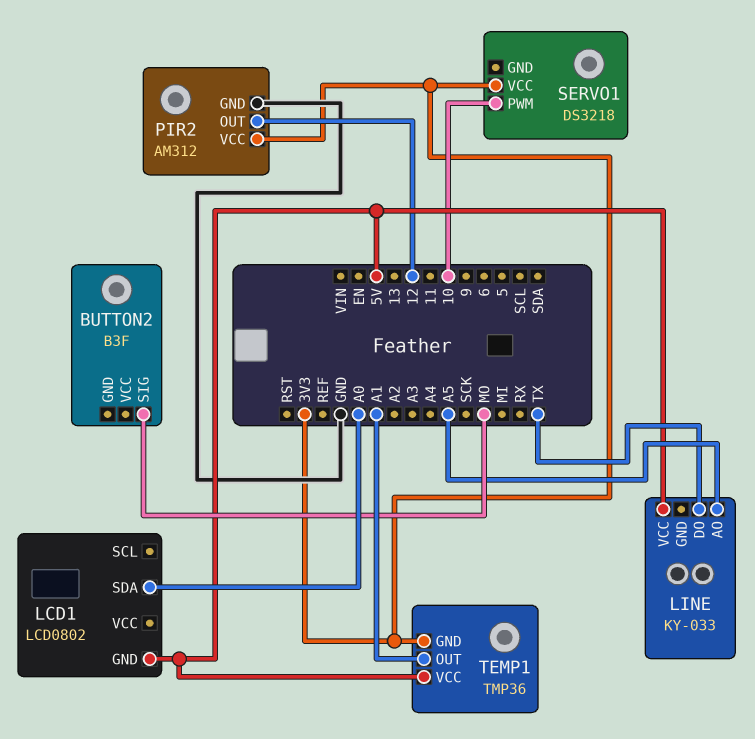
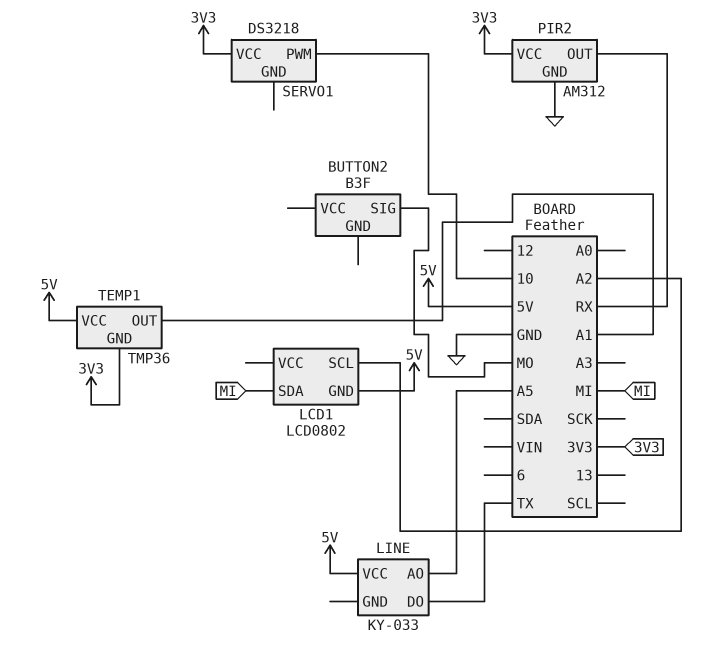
LCD1 pin SCL: none -> A2
LCD1 pin SDA: A0 -> MI
PIR2 pin OUT: 12 -> RX

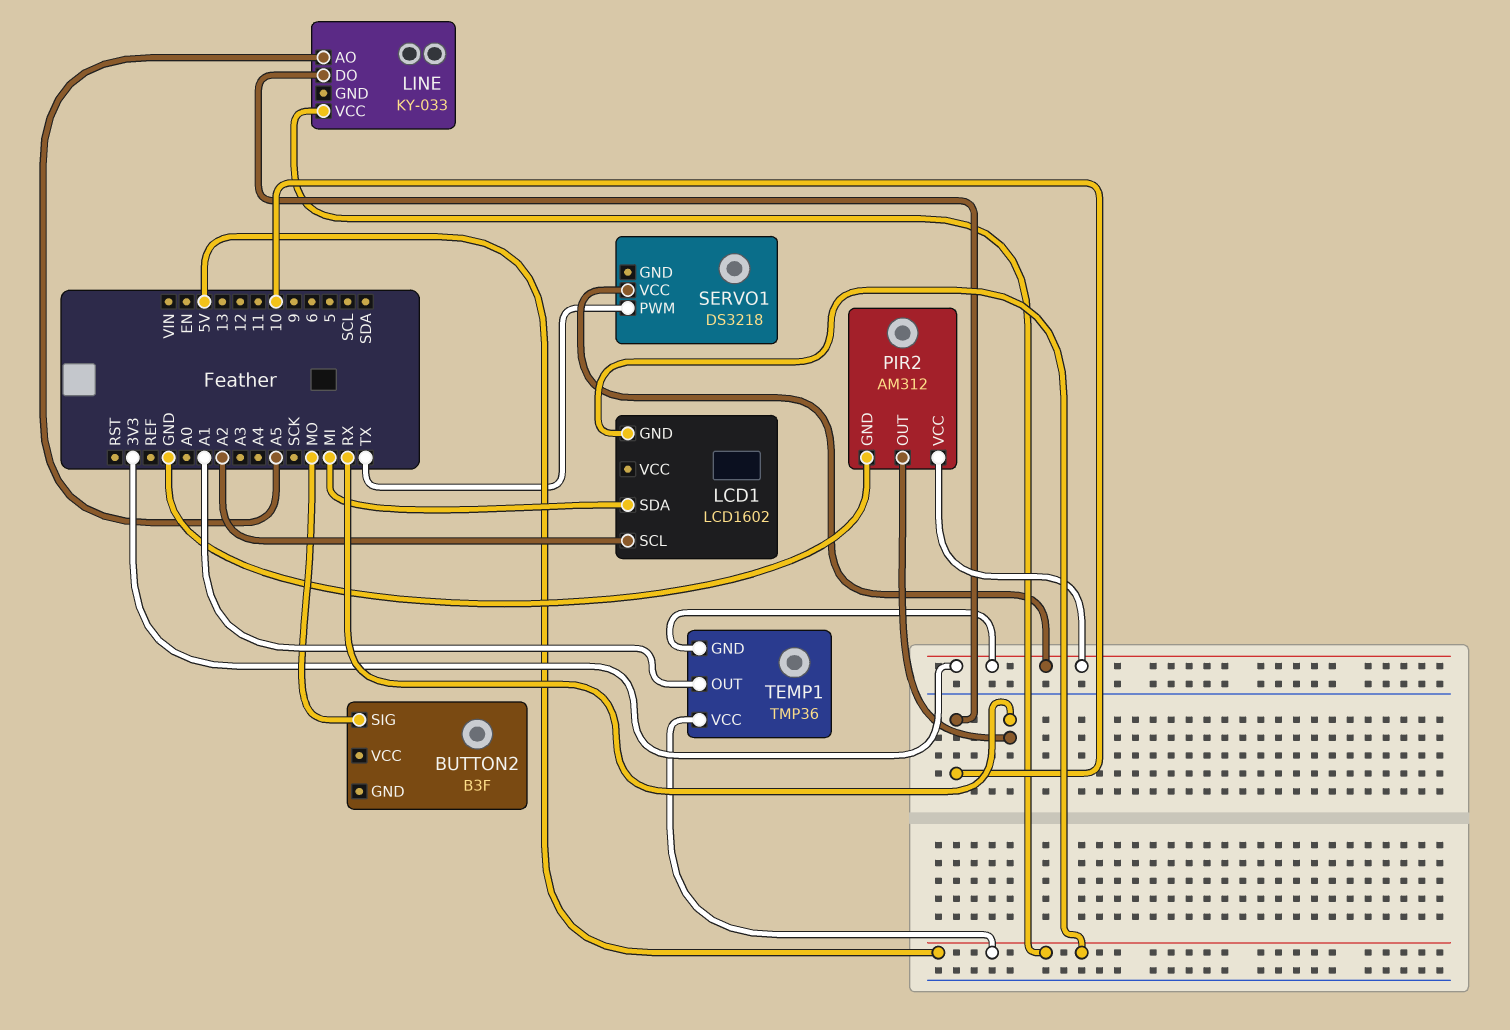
LCD1: LCD0802 -> LCD1602
LINE pin DO: TX -> 10
SERVO1 pin PWM: 10 -> TX

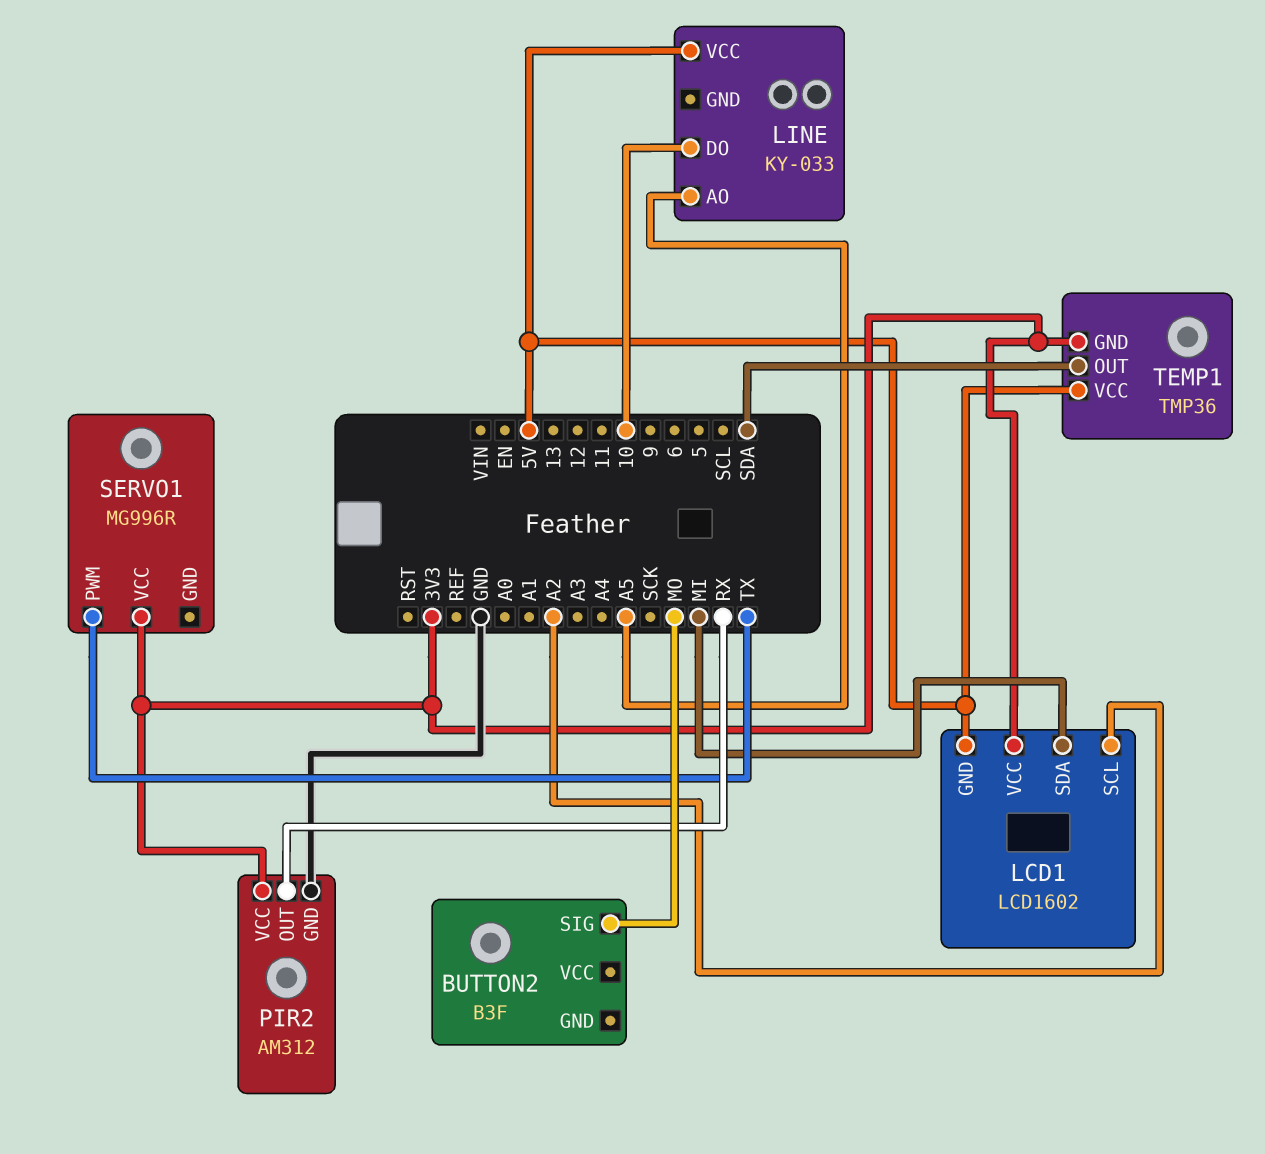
LCD1 pin VCC: none -> 3V3
SERVO1: DS3218 -> MG996R
TEMP1 pin OUT: A1 -> SDA

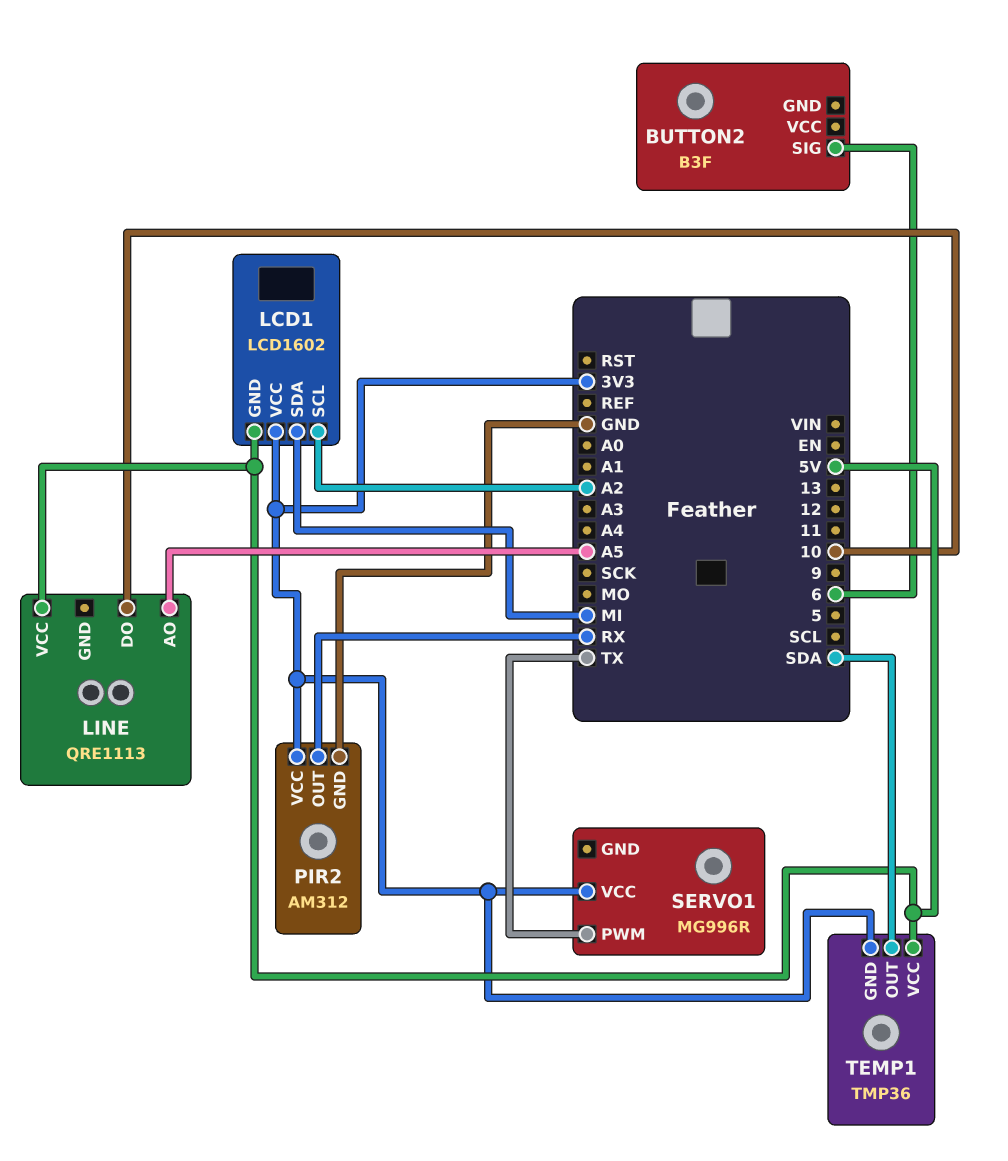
BUTTON2 pin SIG: MO -> 6
LINE: KY-033 -> QRE1113

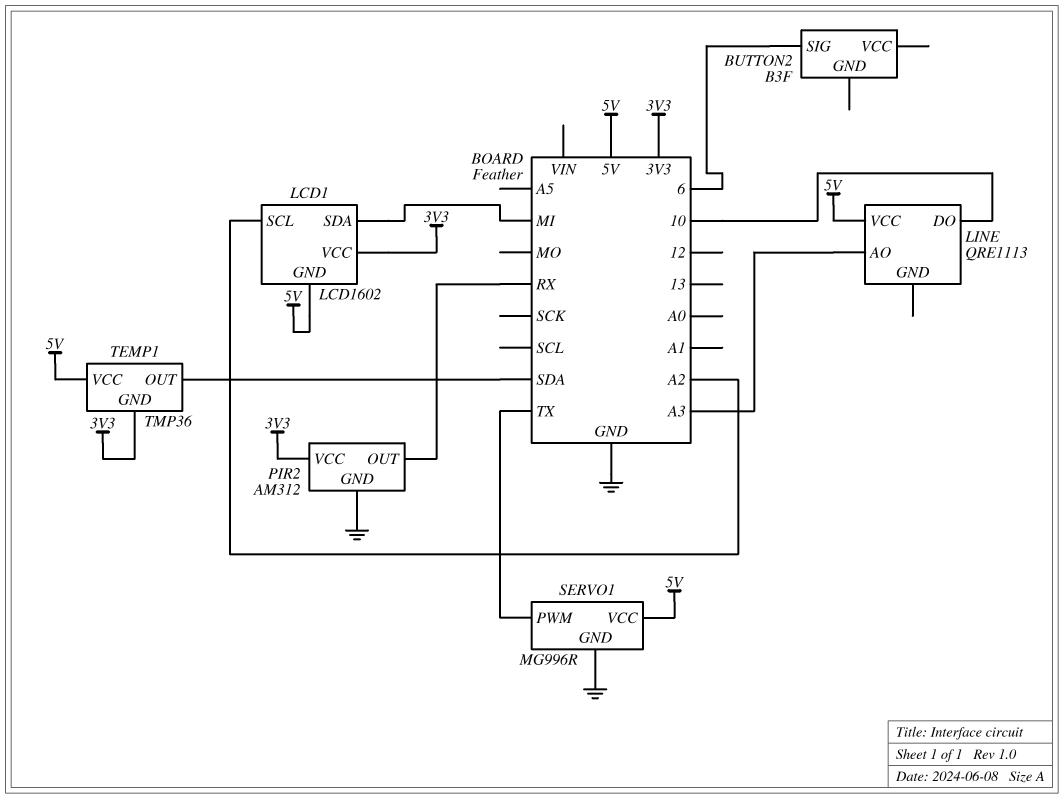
LINE pin AO: A5 -> A3
SERVO1 pin GND: none -> GND
SERVO1 pin VCC: 3V3 -> 5V

